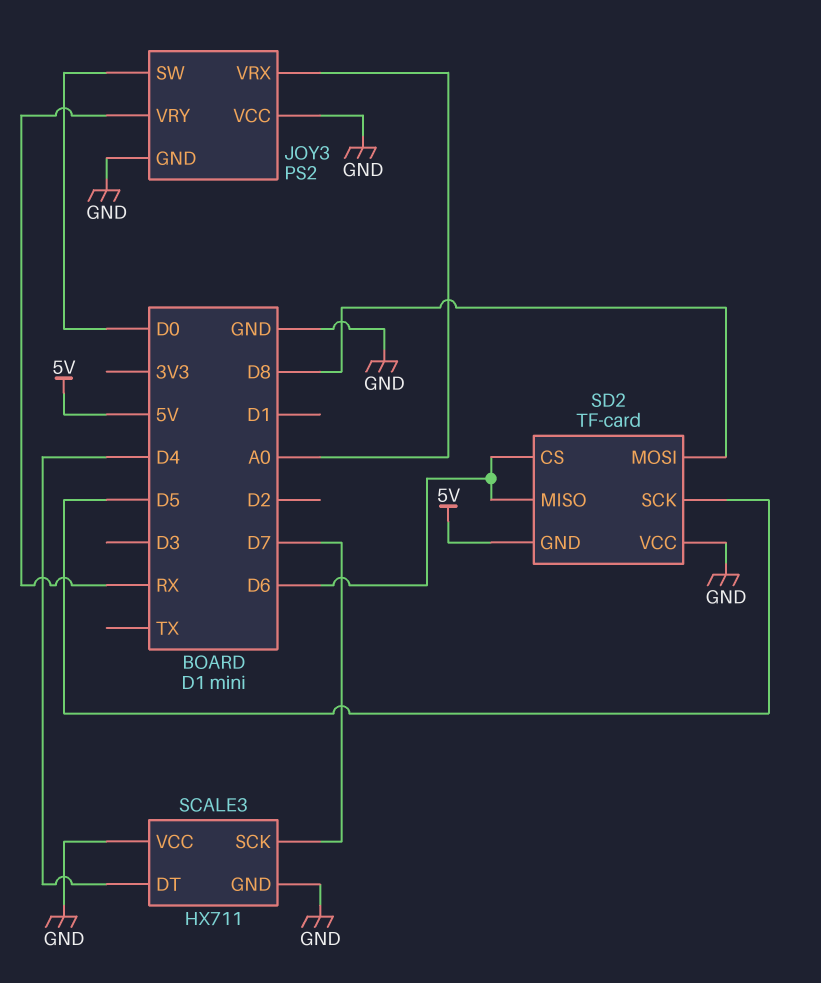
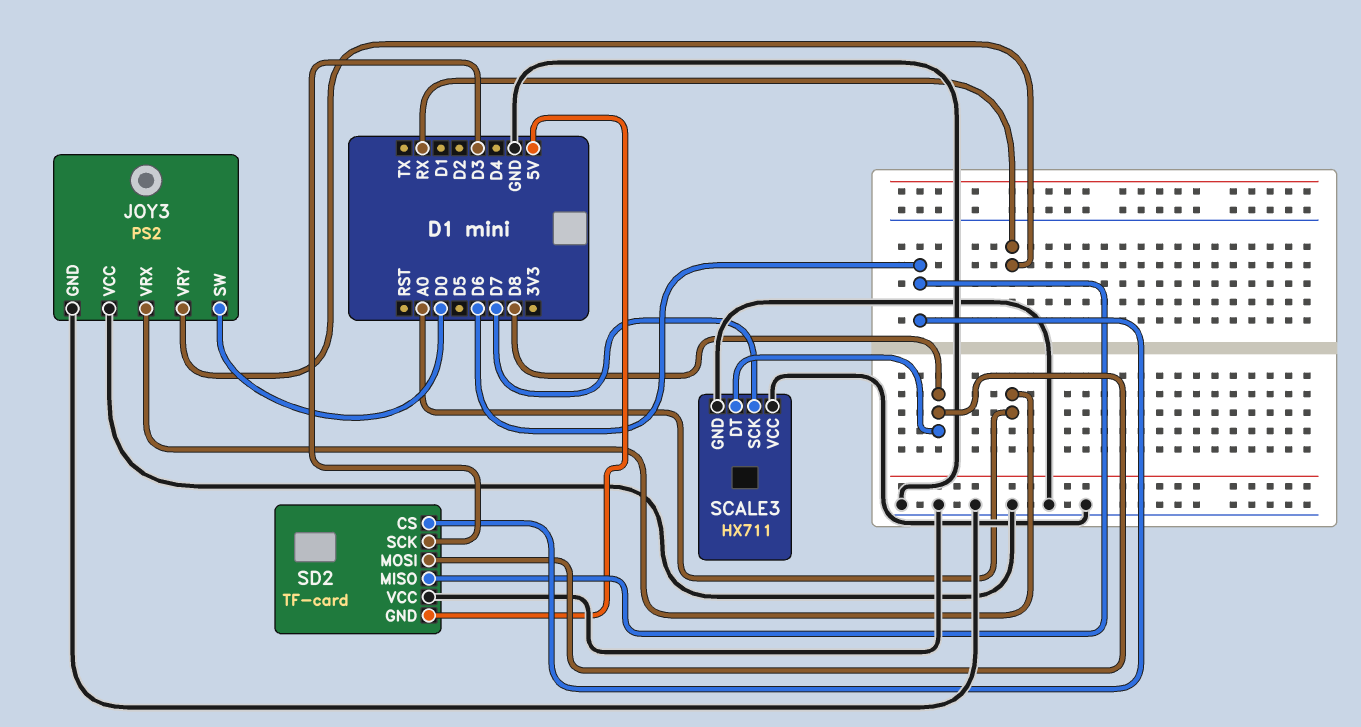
SCALE3 pin DT: D4 -> D8
SD2 pin SCK: D5 -> D3

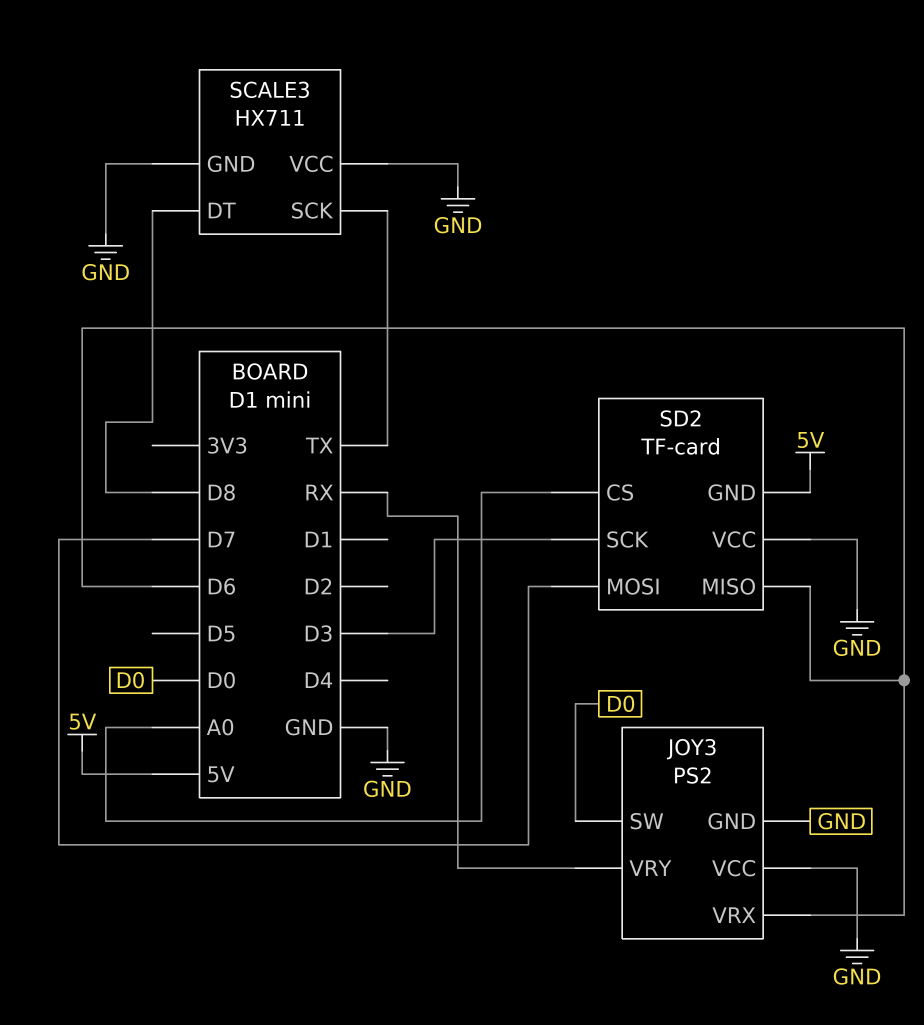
JOY3 pin VRX: A0 -> D6
SCALE3 pin SCK: D7 -> TX
SD2 pin CS: D6 -> A0
SD2 pin MOSI: D8 -> D7

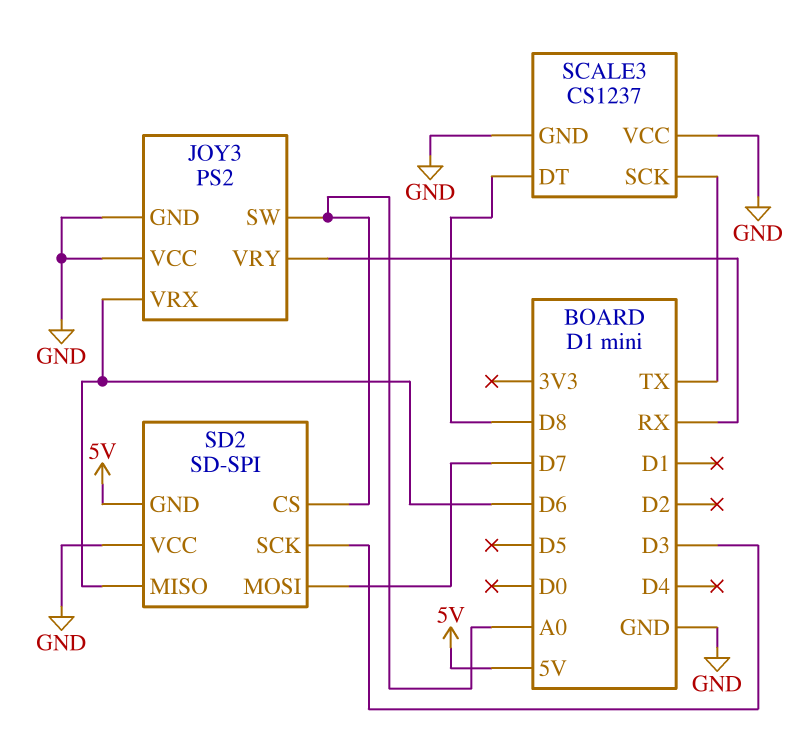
JOY3 pin SW: D0 -> A0
SCALE3: HX711 -> CS1237
SD2: TF-card -> SD-SPI

